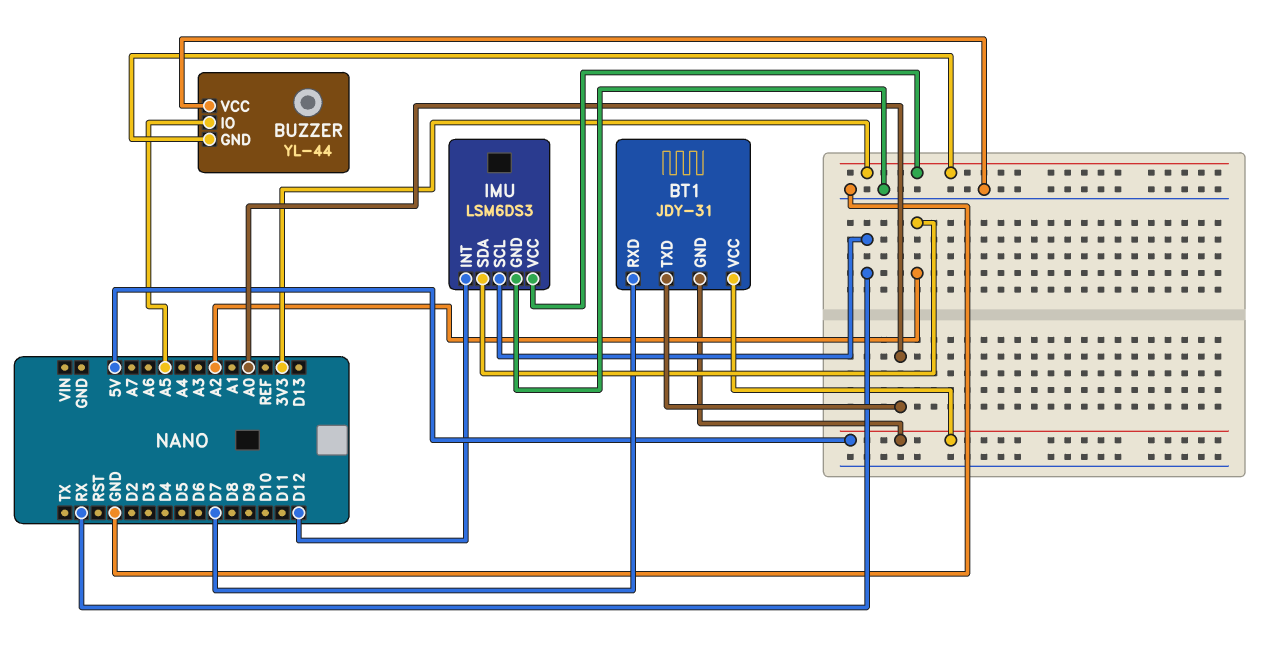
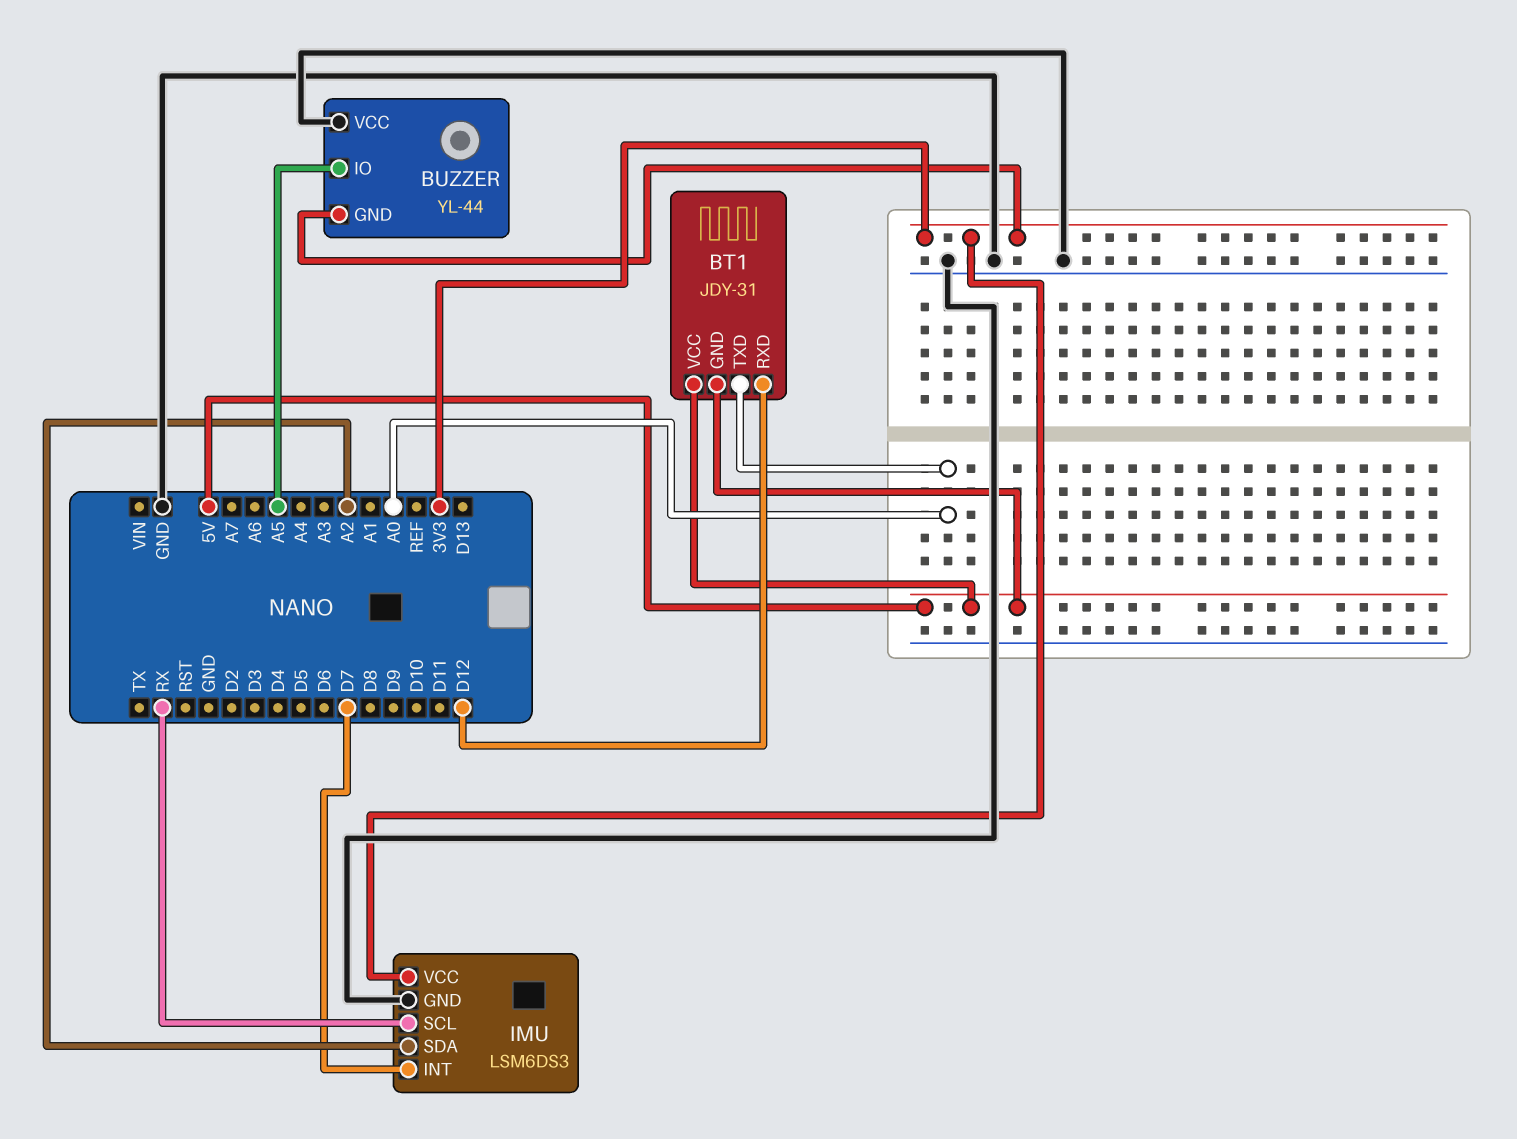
BT1 pin RXD: D7 -> D12
IMU pin INT: D12 -> D7

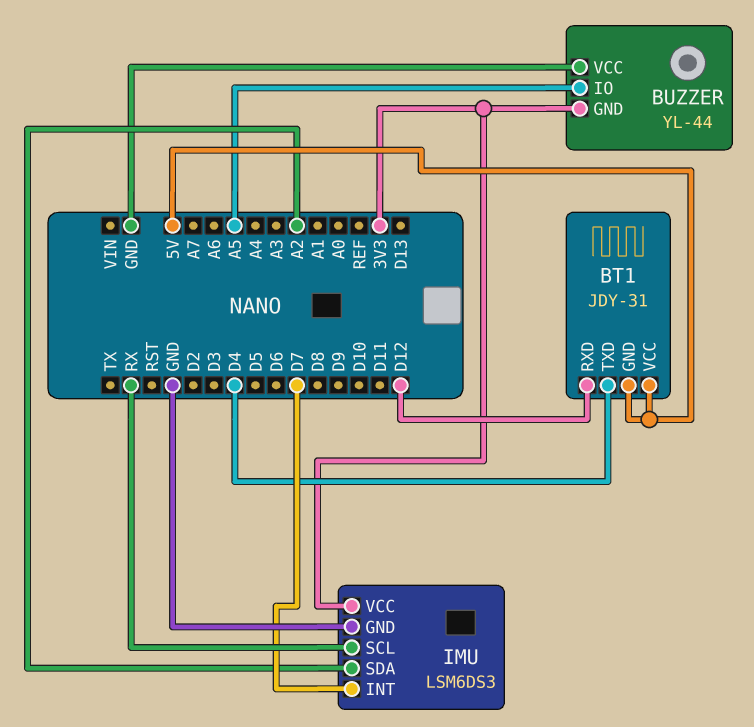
BT1 pin TXD: A0 -> D4

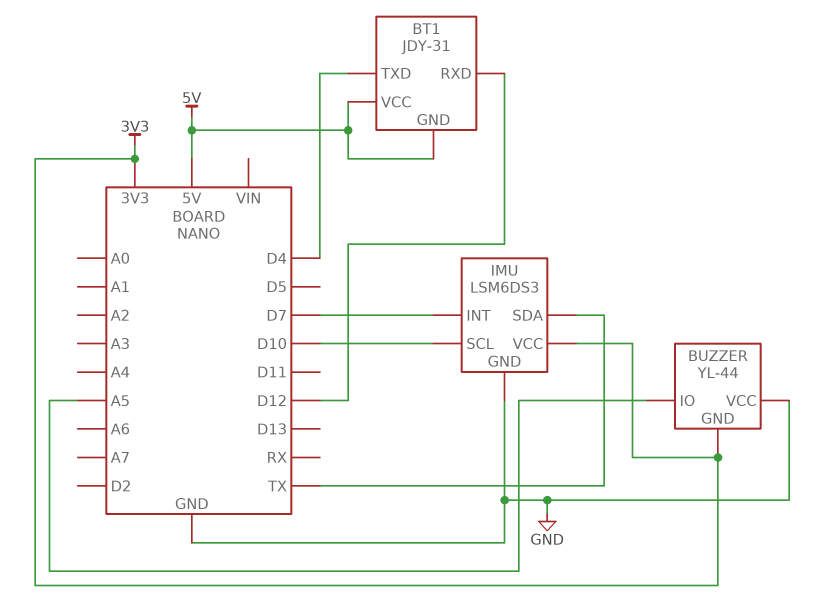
IMU pin SCL: RX -> D10
IMU pin SDA: A2 -> TX

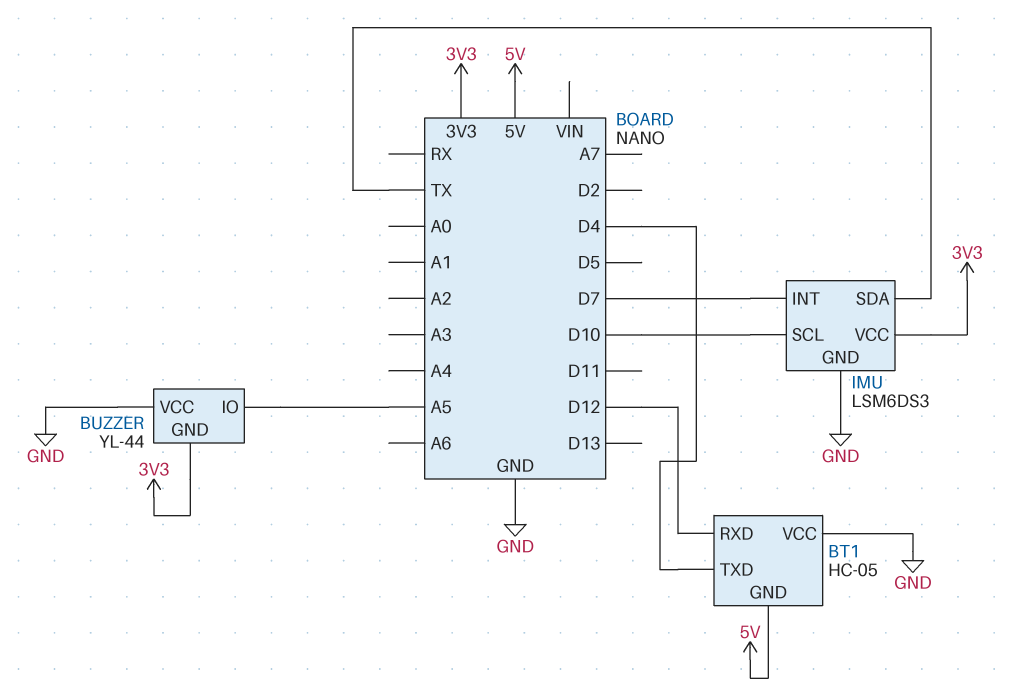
BT1: JDY-31 -> HC-05
BT1 pin VCC: 5V -> GND

